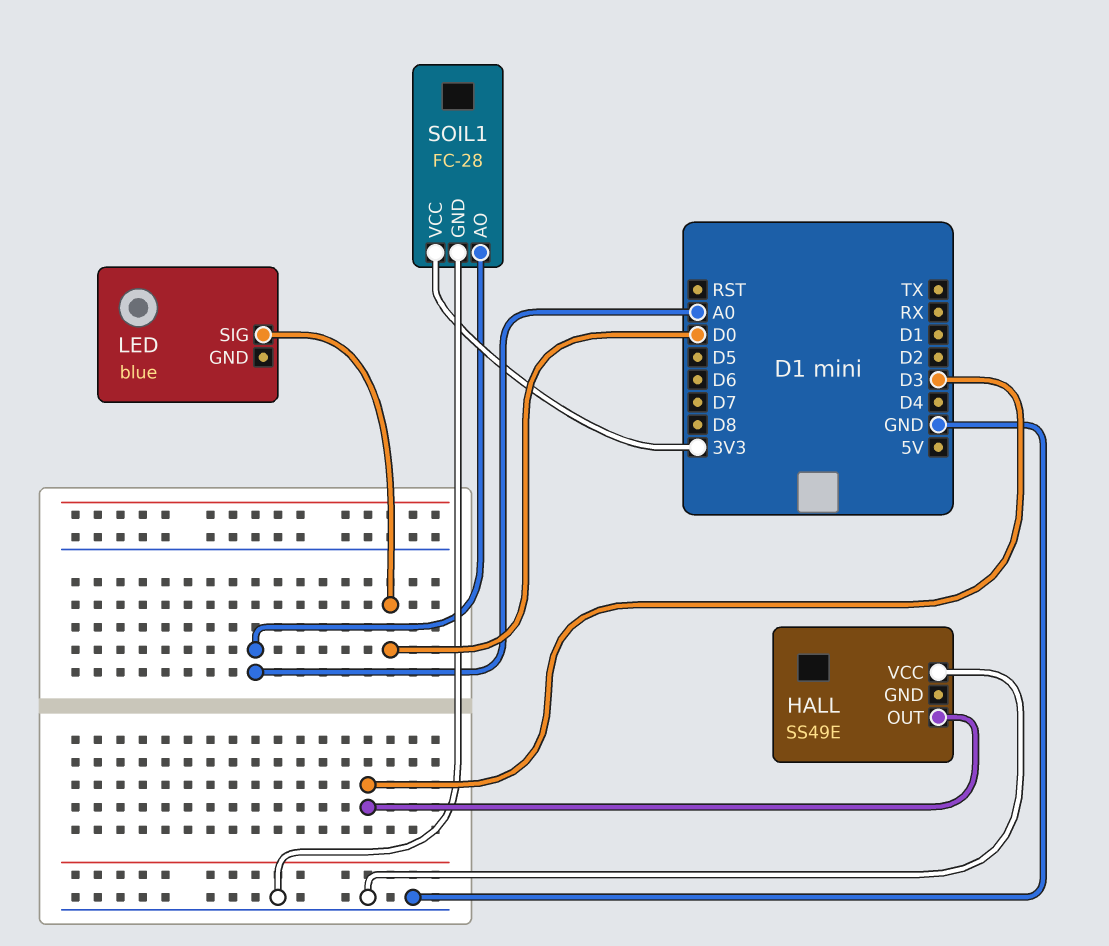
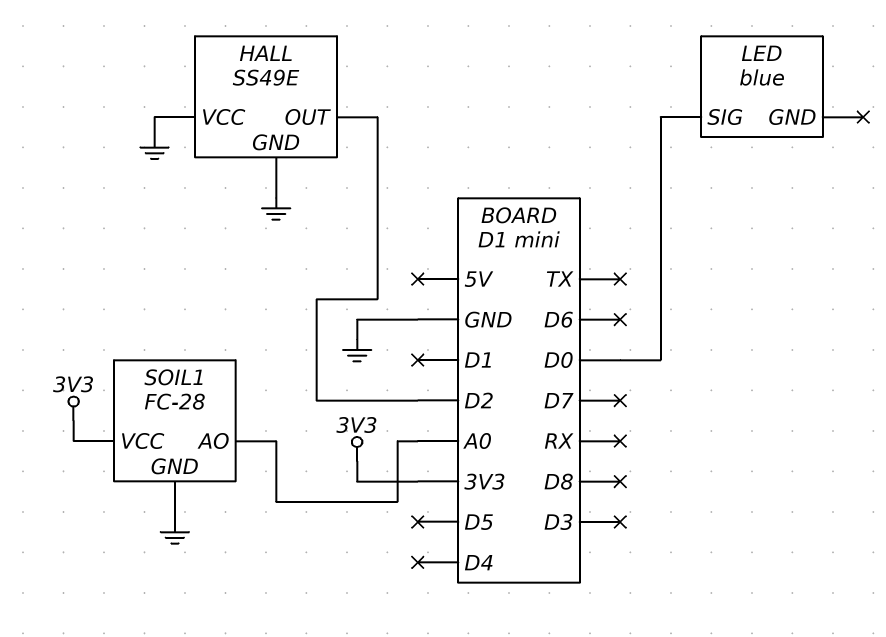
HALL pin GND: none -> GND
HALL pin OUT: D3 -> D2

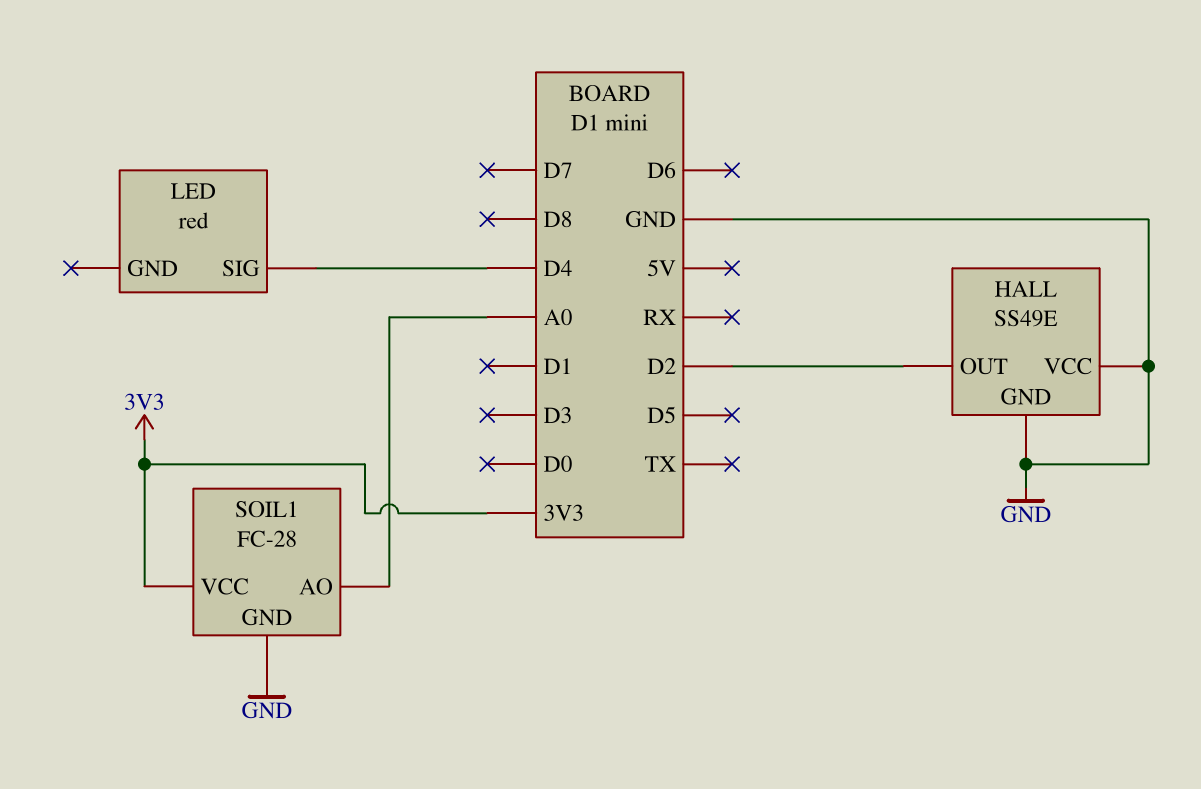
LED: blue -> red
LED pin SIG: D0 -> D4

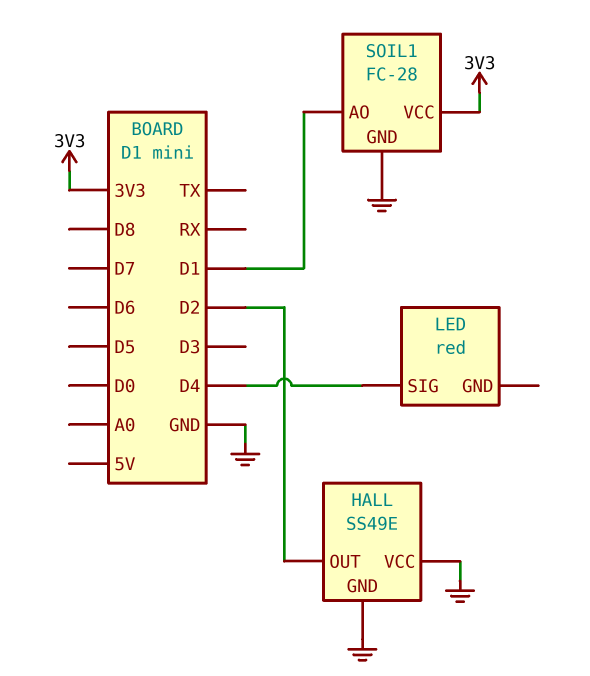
SOIL1 pin AO: A0 -> D1

